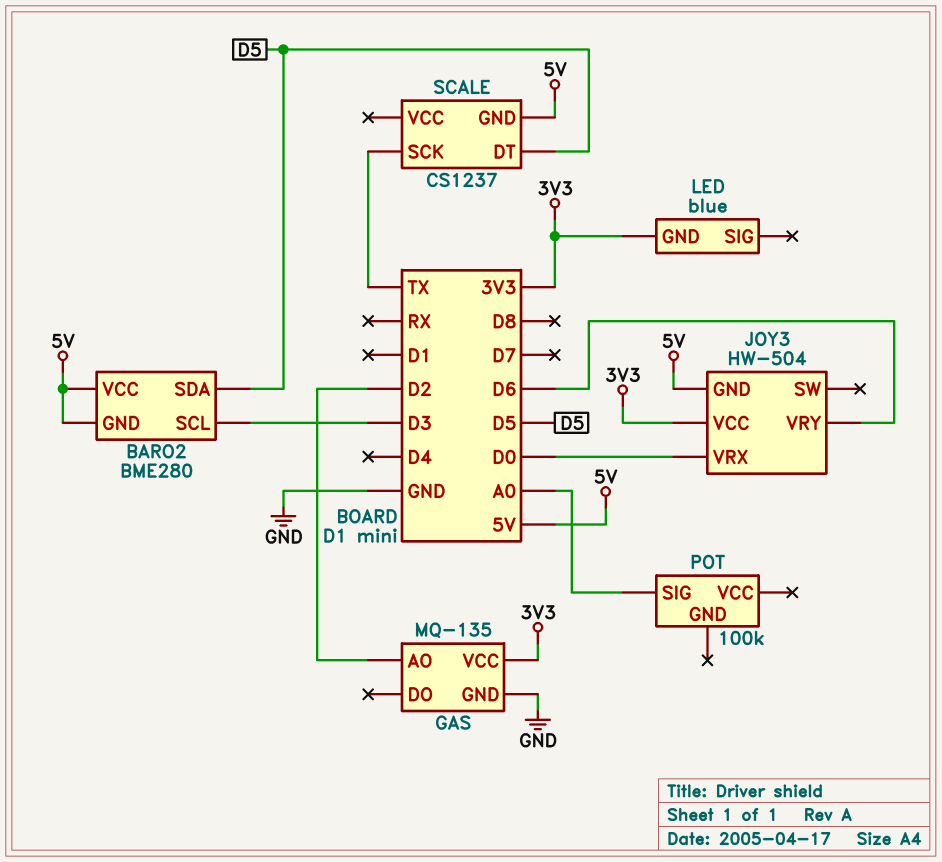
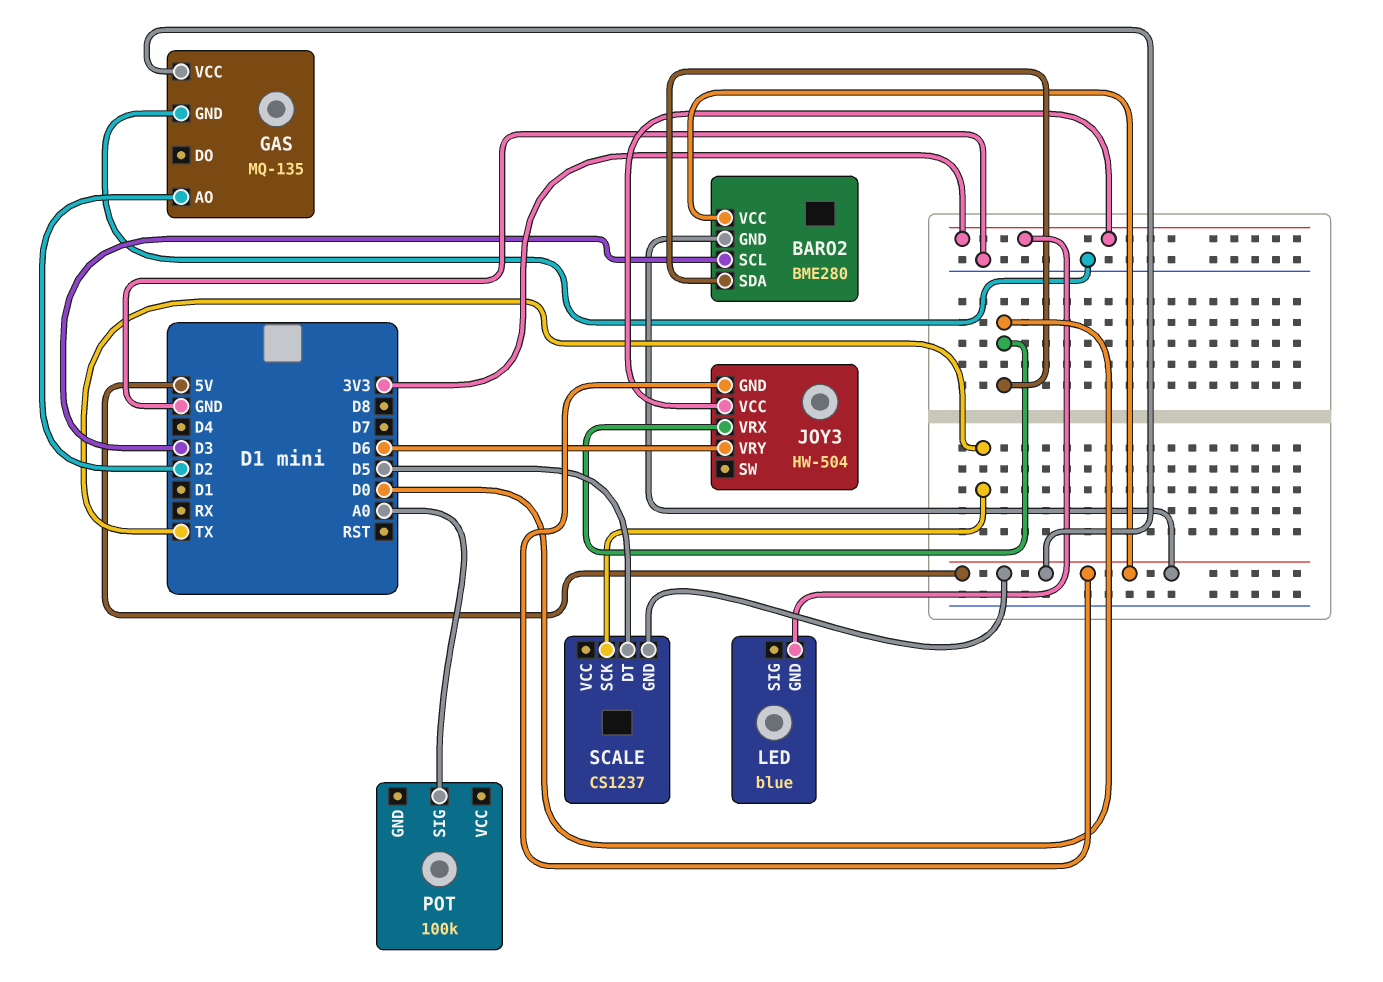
BARO2 pin SDA: D5 -> D0
GAS pin VCC: 3V3 -> 5V

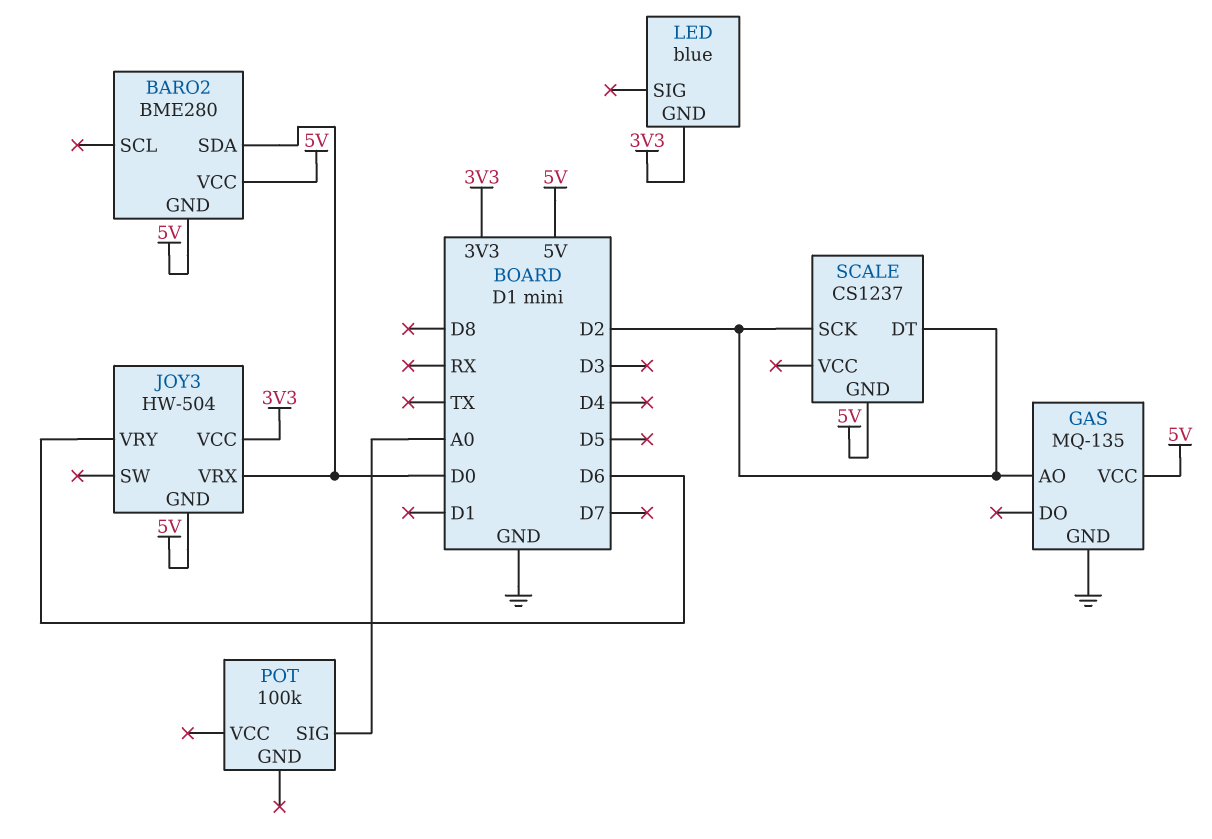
BARO2 pin SCL: D3 -> none
SCALE pin DT: D5 -> D2
SCALE pin SCK: TX -> D2

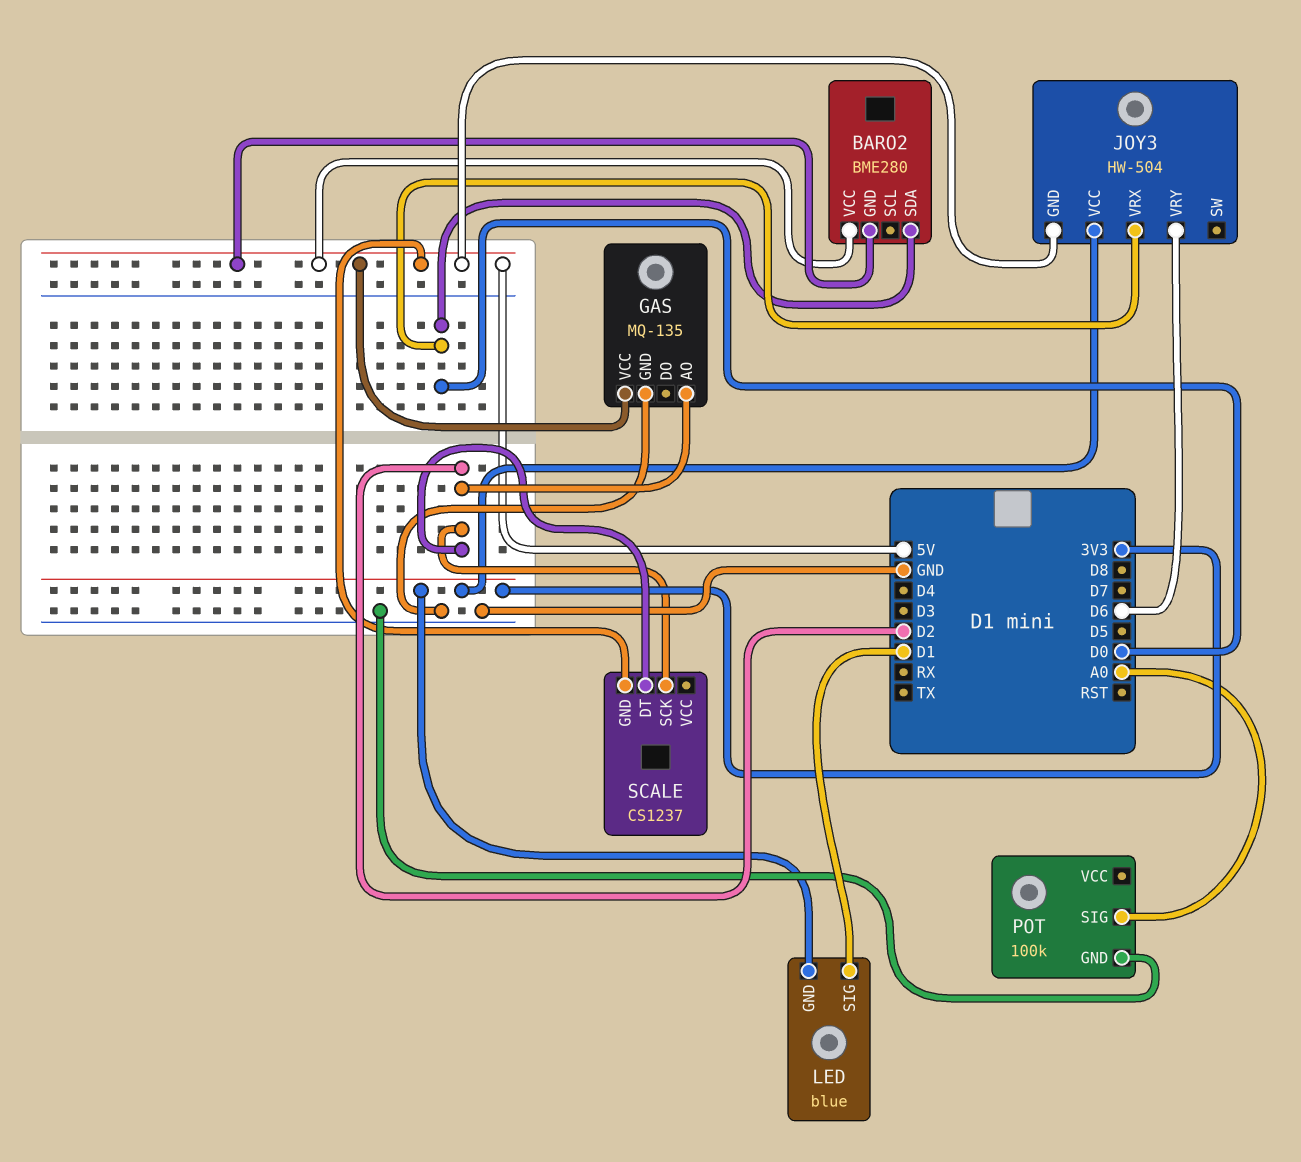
LED pin SIG: none -> D1
POT pin GND: none -> GND

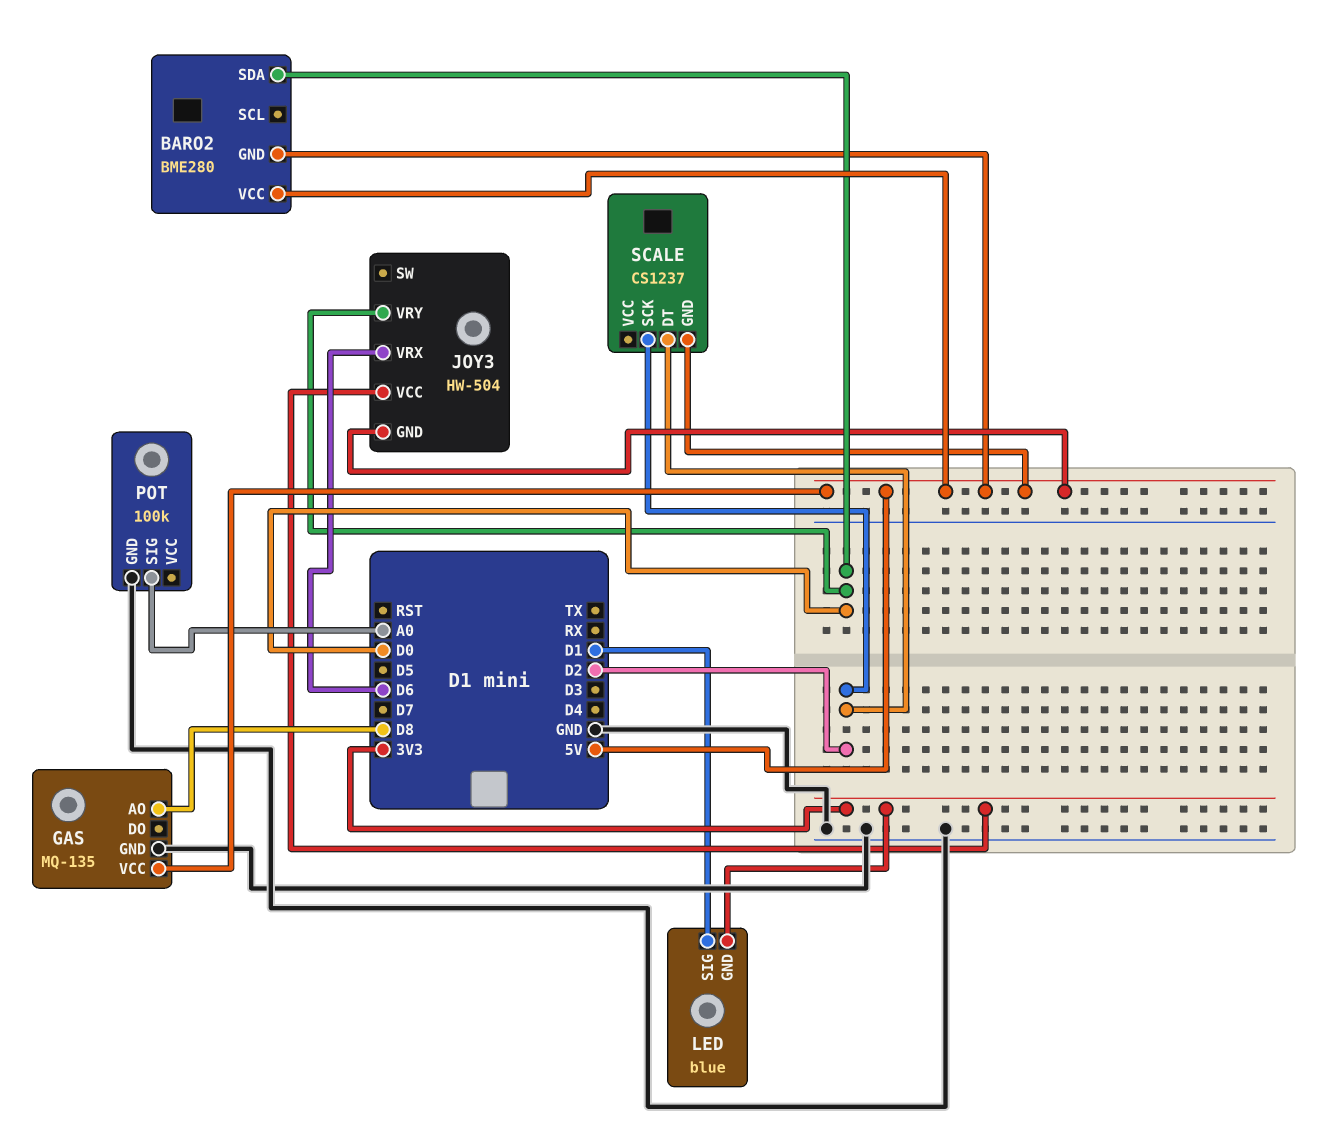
GAS pin AO: D2 -> D8
JOY3 pin VRX: D0 -> D6
JOY3 pin VRY: D6 -> D0

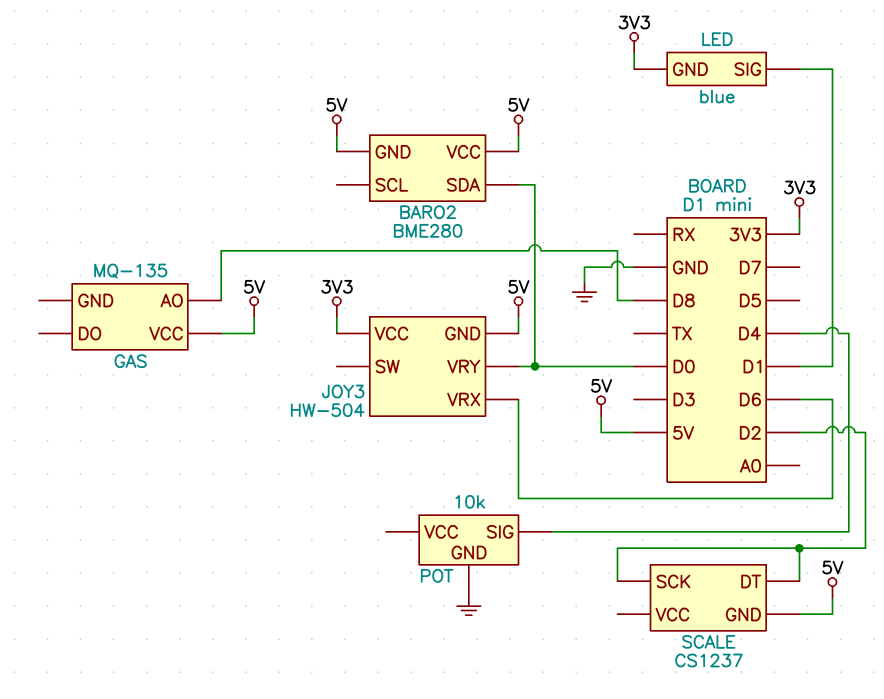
GAS pin GND: GND -> none
POT: 100k -> 10k
POT pin SIG: A0 -> D4

